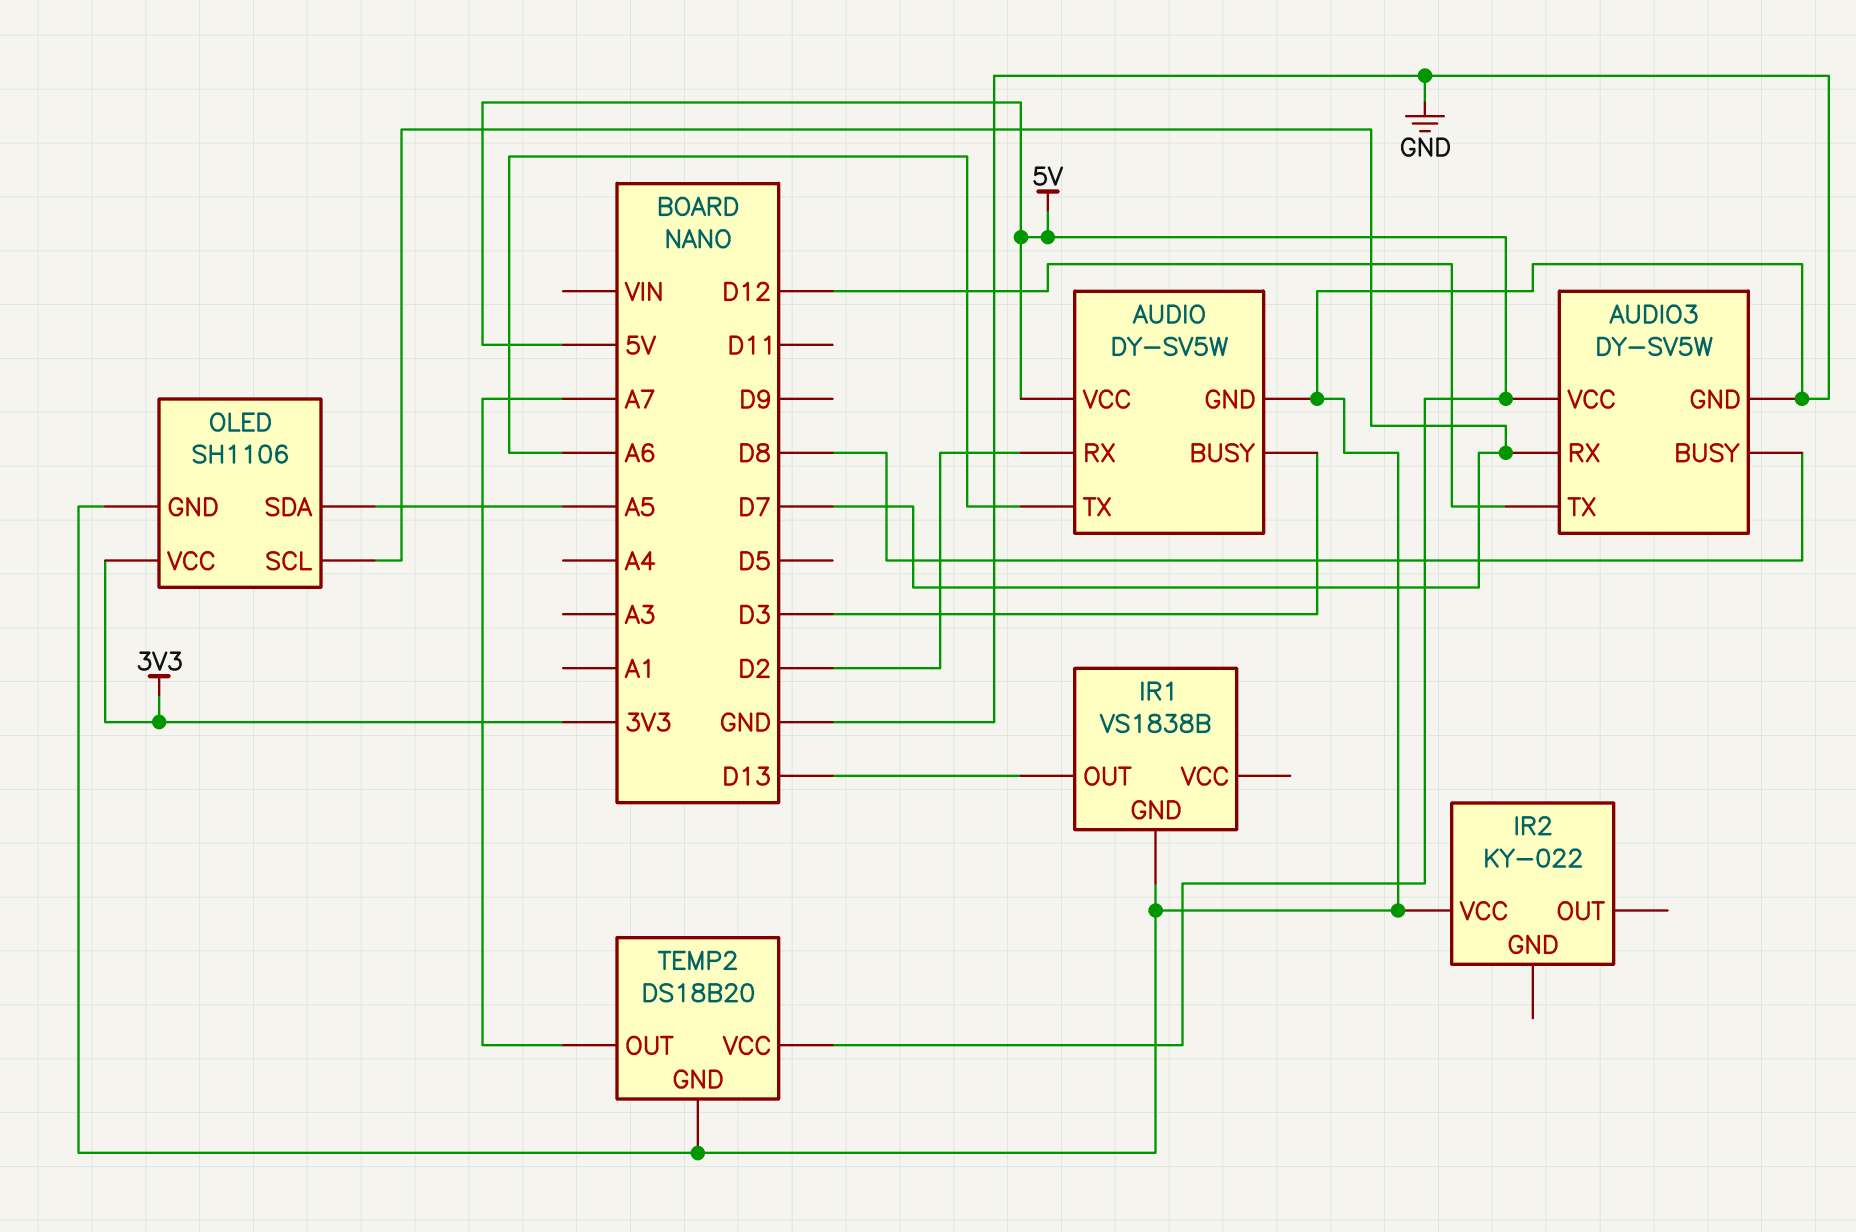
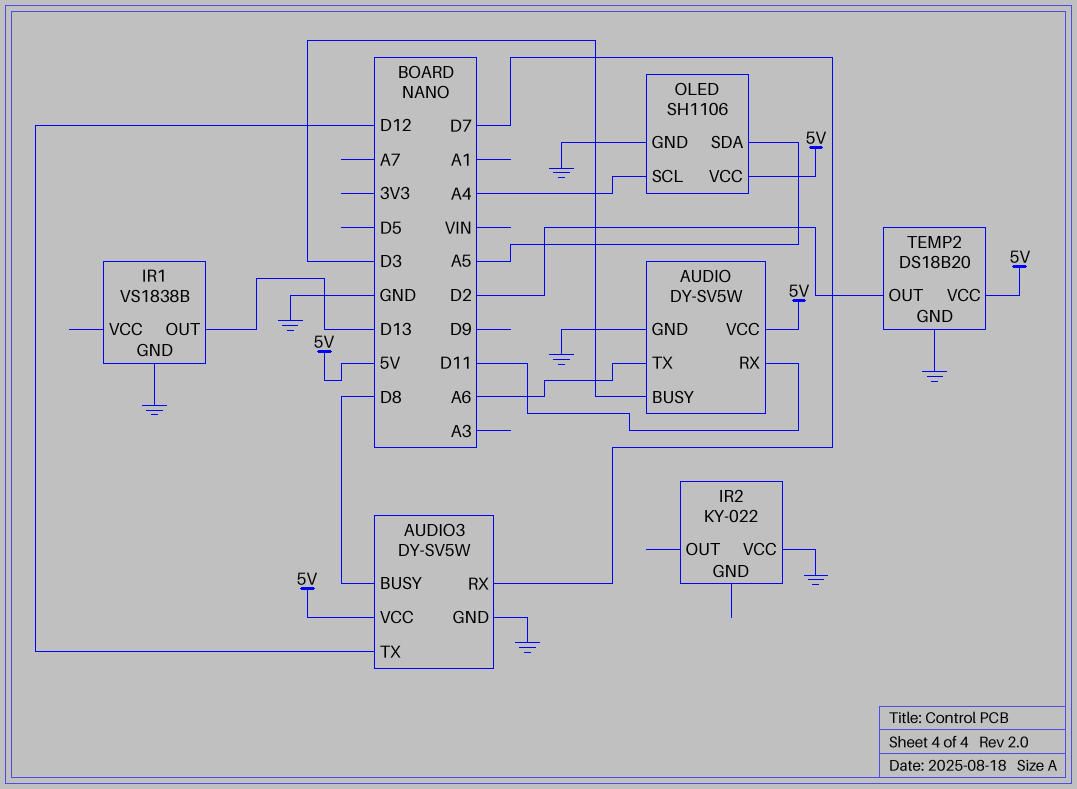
AUDIO pin RX: D2 -> D11
OLED pin SCL: D7 -> A4
OLED pin VCC: 3V3 -> 5V
TEMP2 pin OUT: A7 -> D2

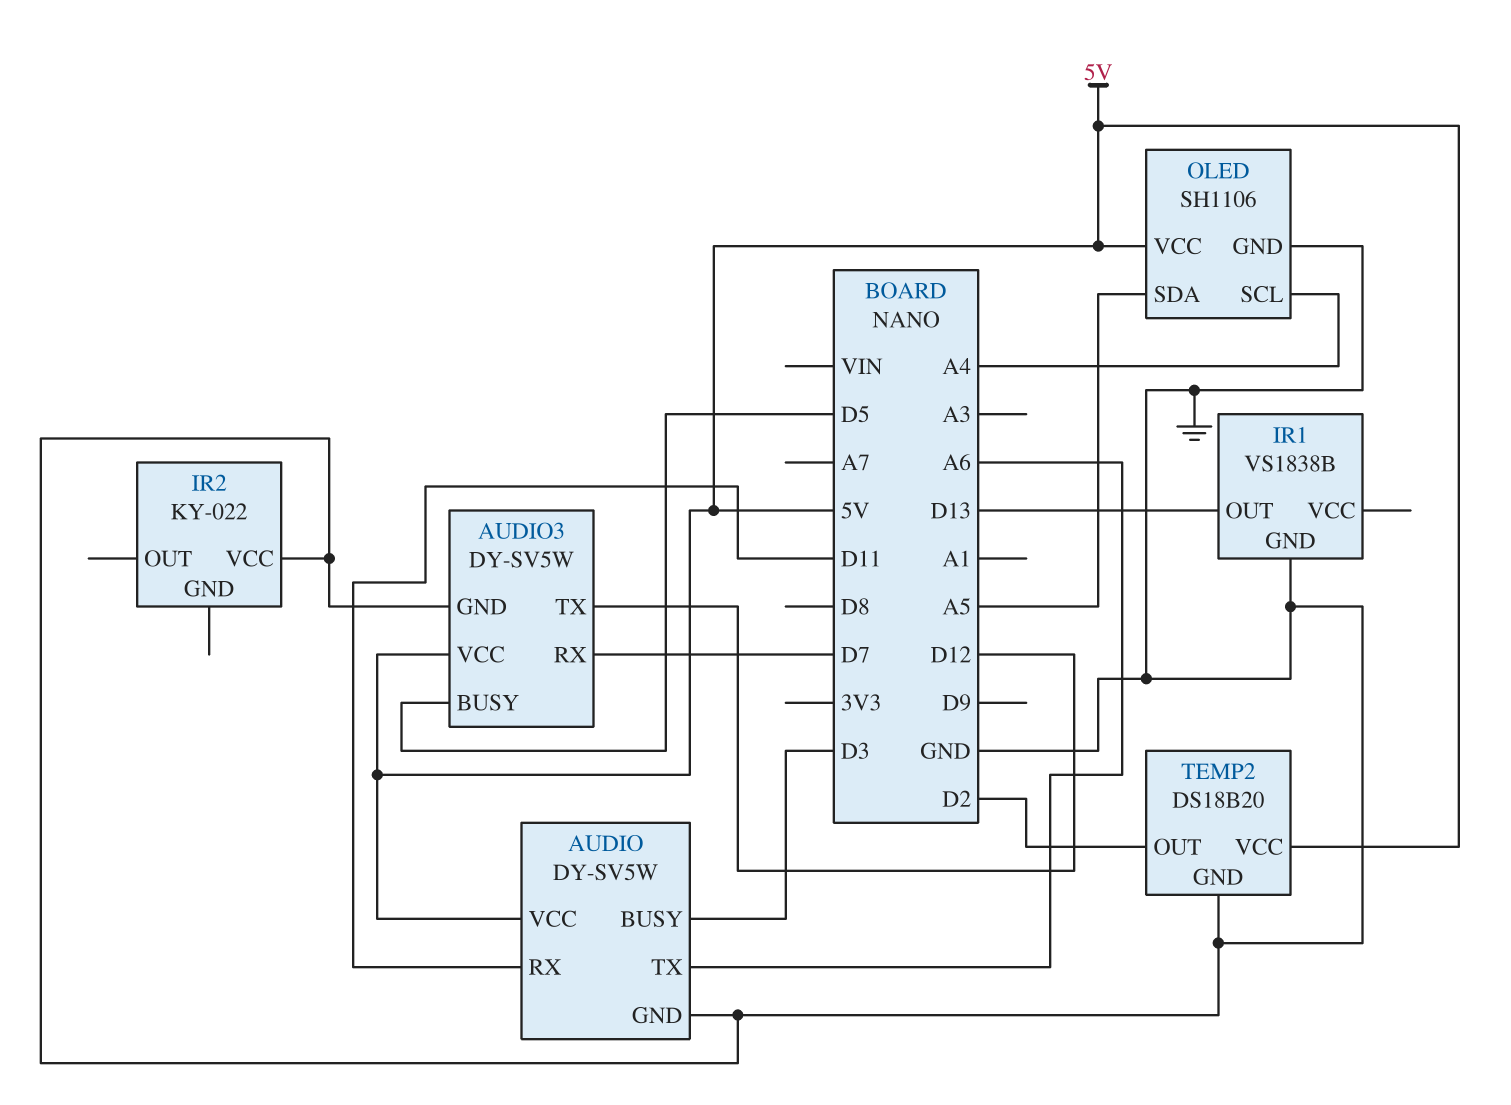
AUDIO3 pin BUSY: D8 -> D5

